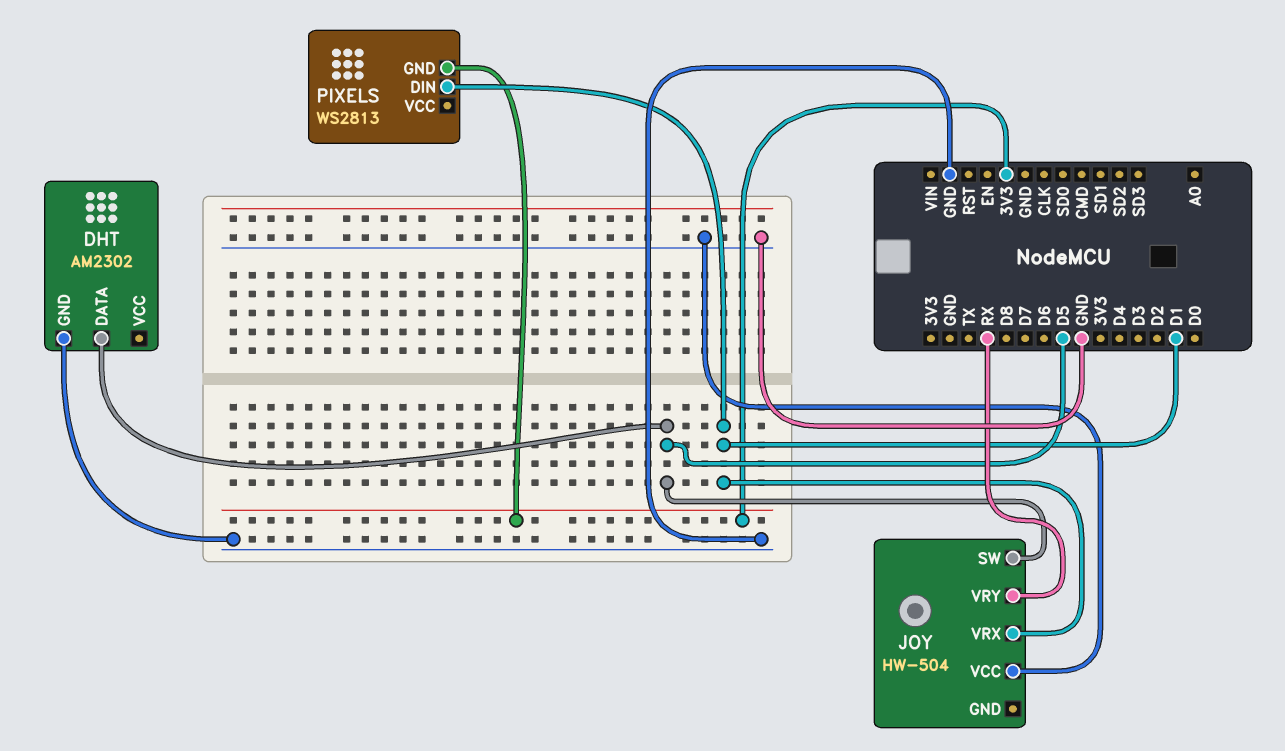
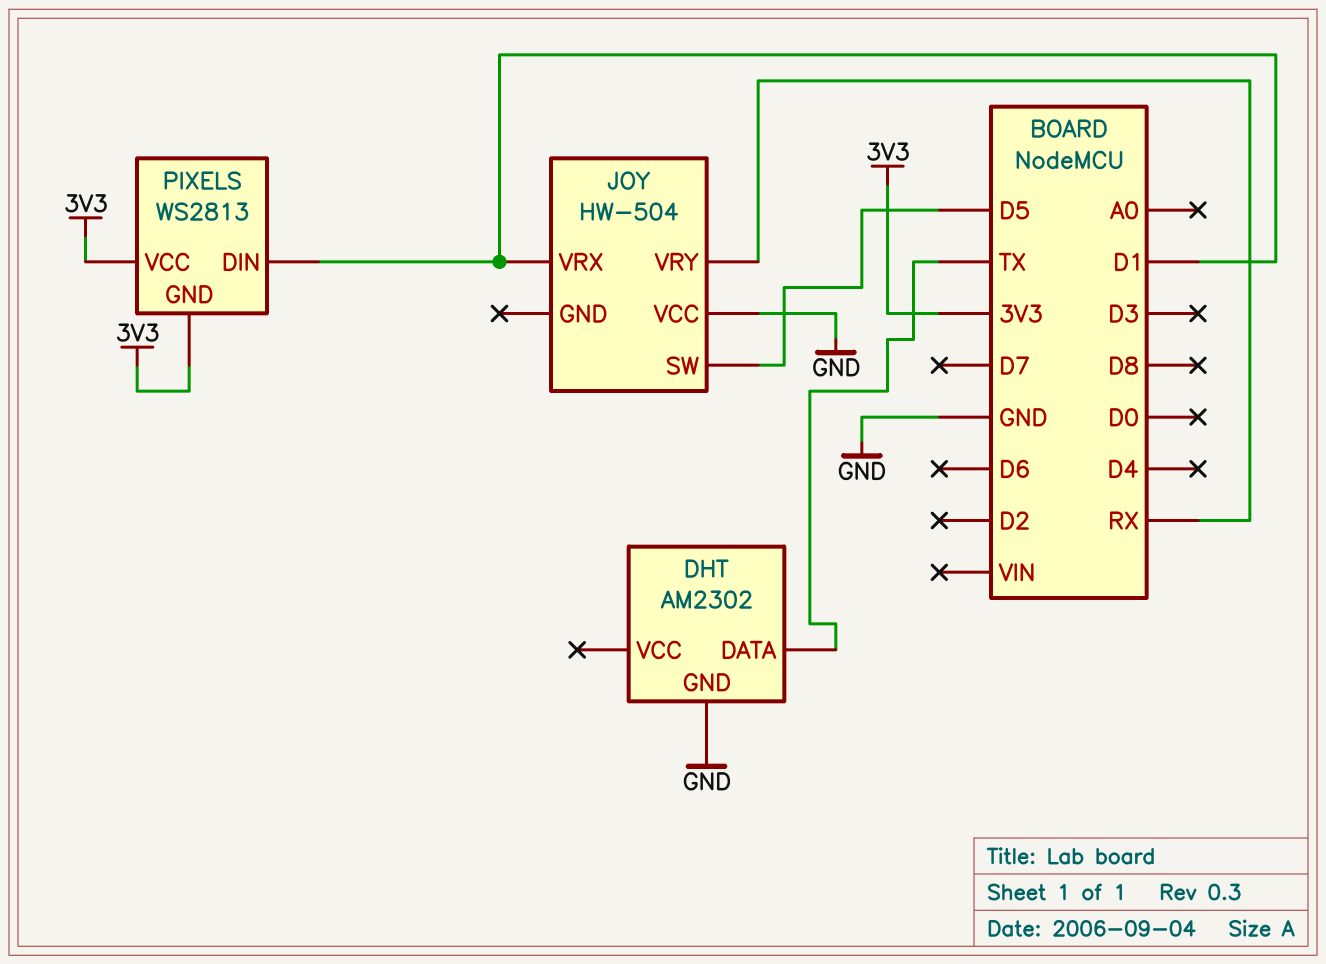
DHT pin DATA: D5 -> TX
PIXELS pin VCC: none -> 3V3

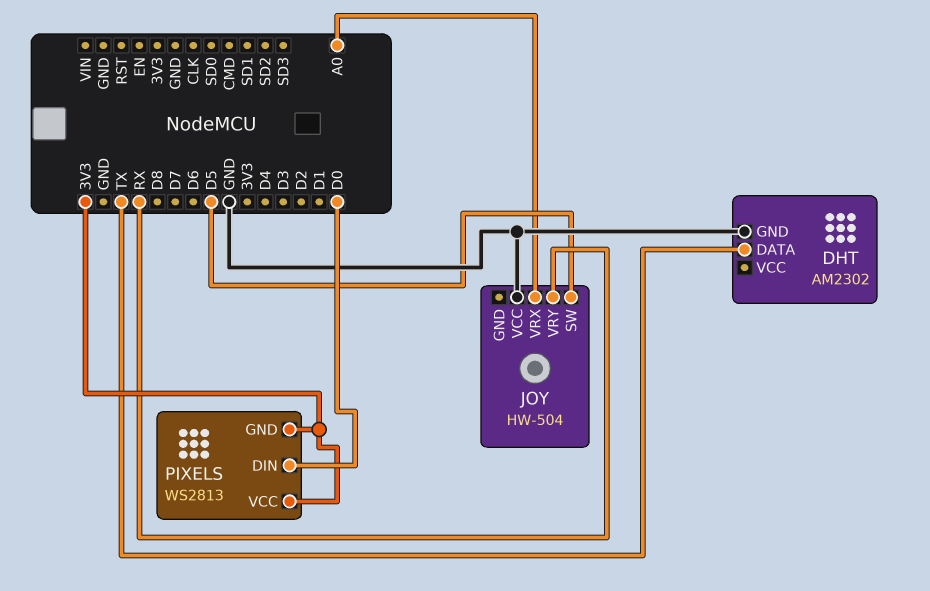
JOY pin VRX: D1 -> A0
PIXELS pin DIN: D1 -> D0

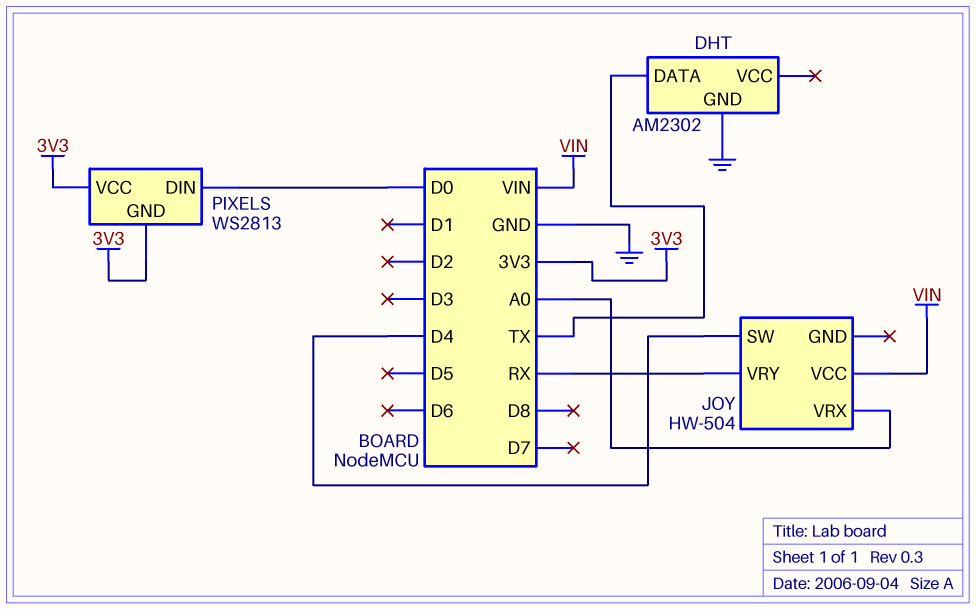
JOY pin SW: D5 -> D4
JOY pin VCC: GND -> VIN

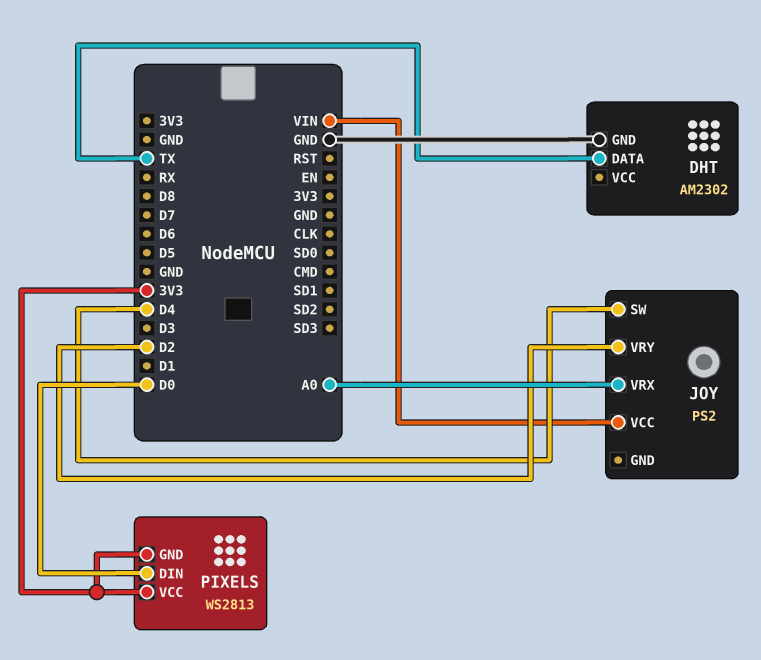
JOY: HW-504 -> PS2
JOY pin VRY: RX -> D2

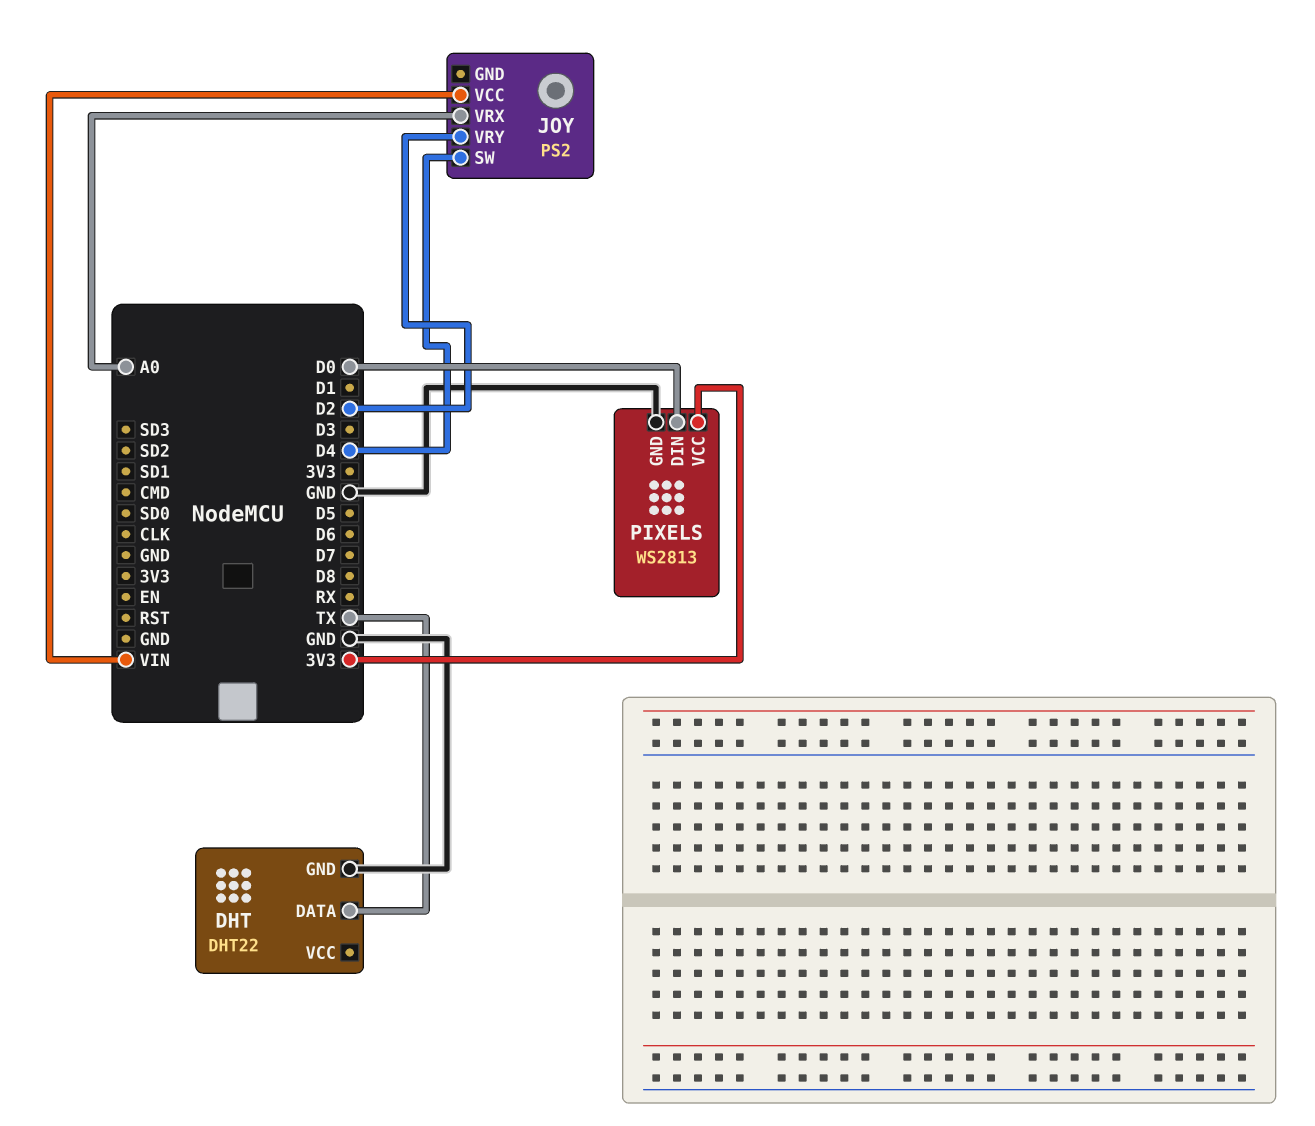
DHT: AM2302 -> DHT22
PIXELS pin GND: 3V3 -> GND

